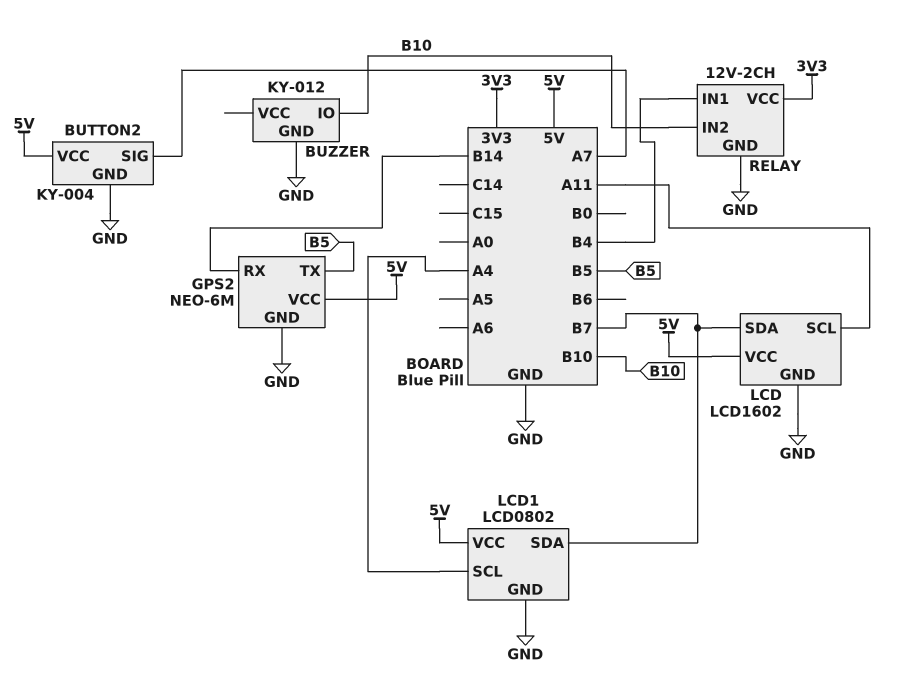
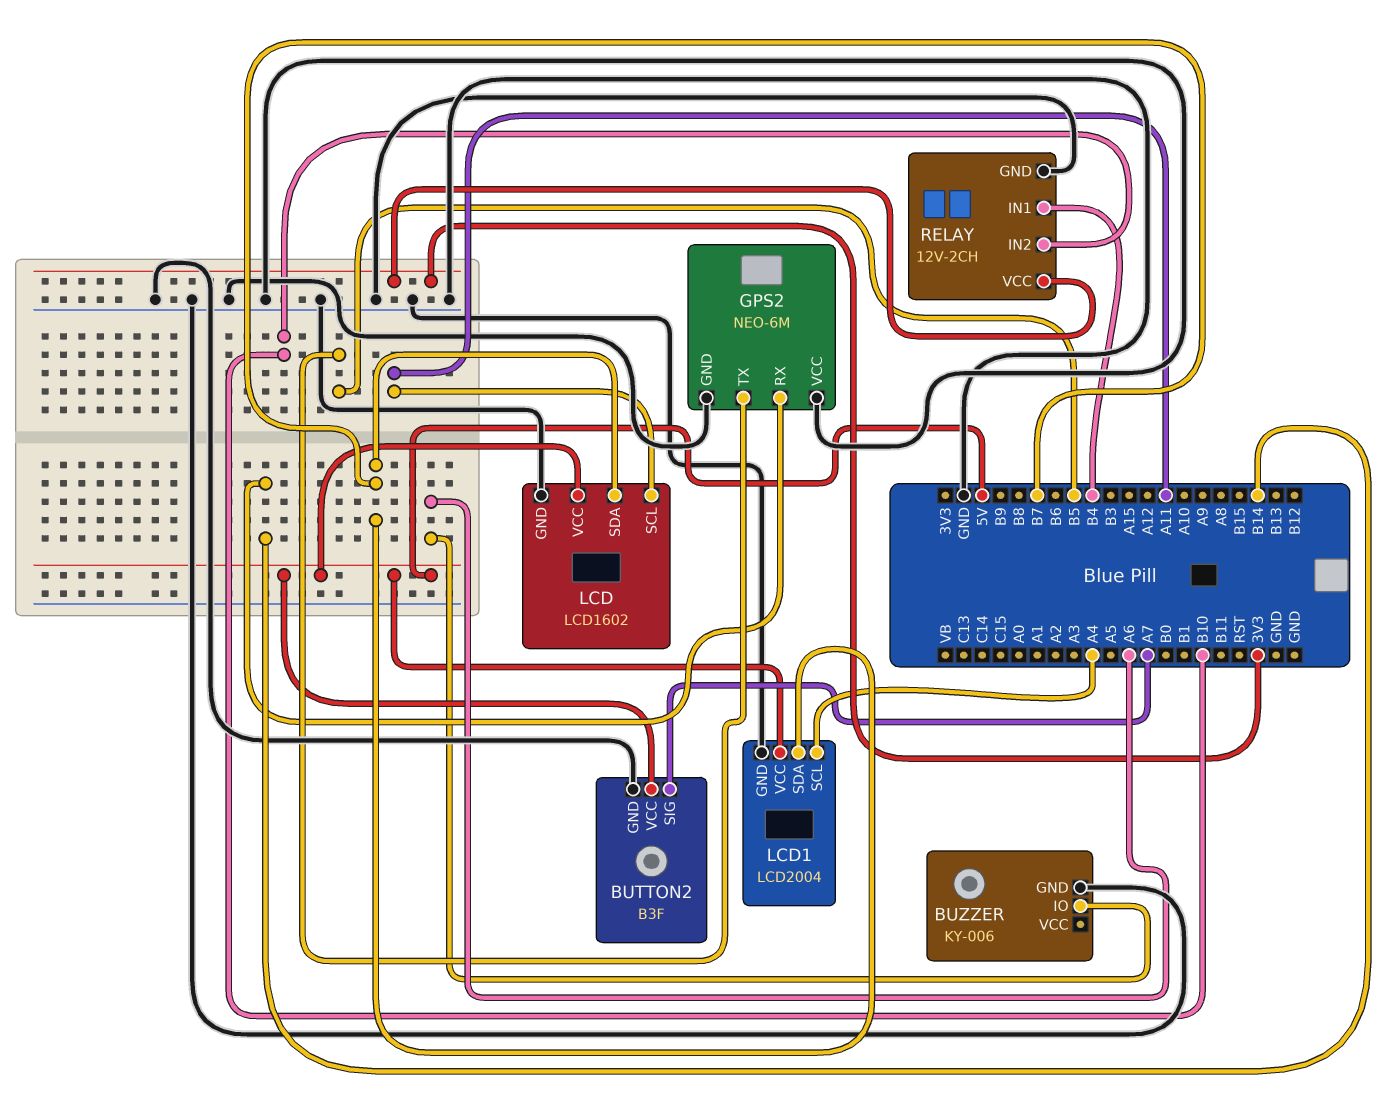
BUTTON2: KY-004 -> B3F
BUZZER: KY-012 -> KY-006
BUZZER pin IO: B10 -> A6
GPS2 pin VCC: 5V -> GND
LCD1: LCD0802 -> LCD2004

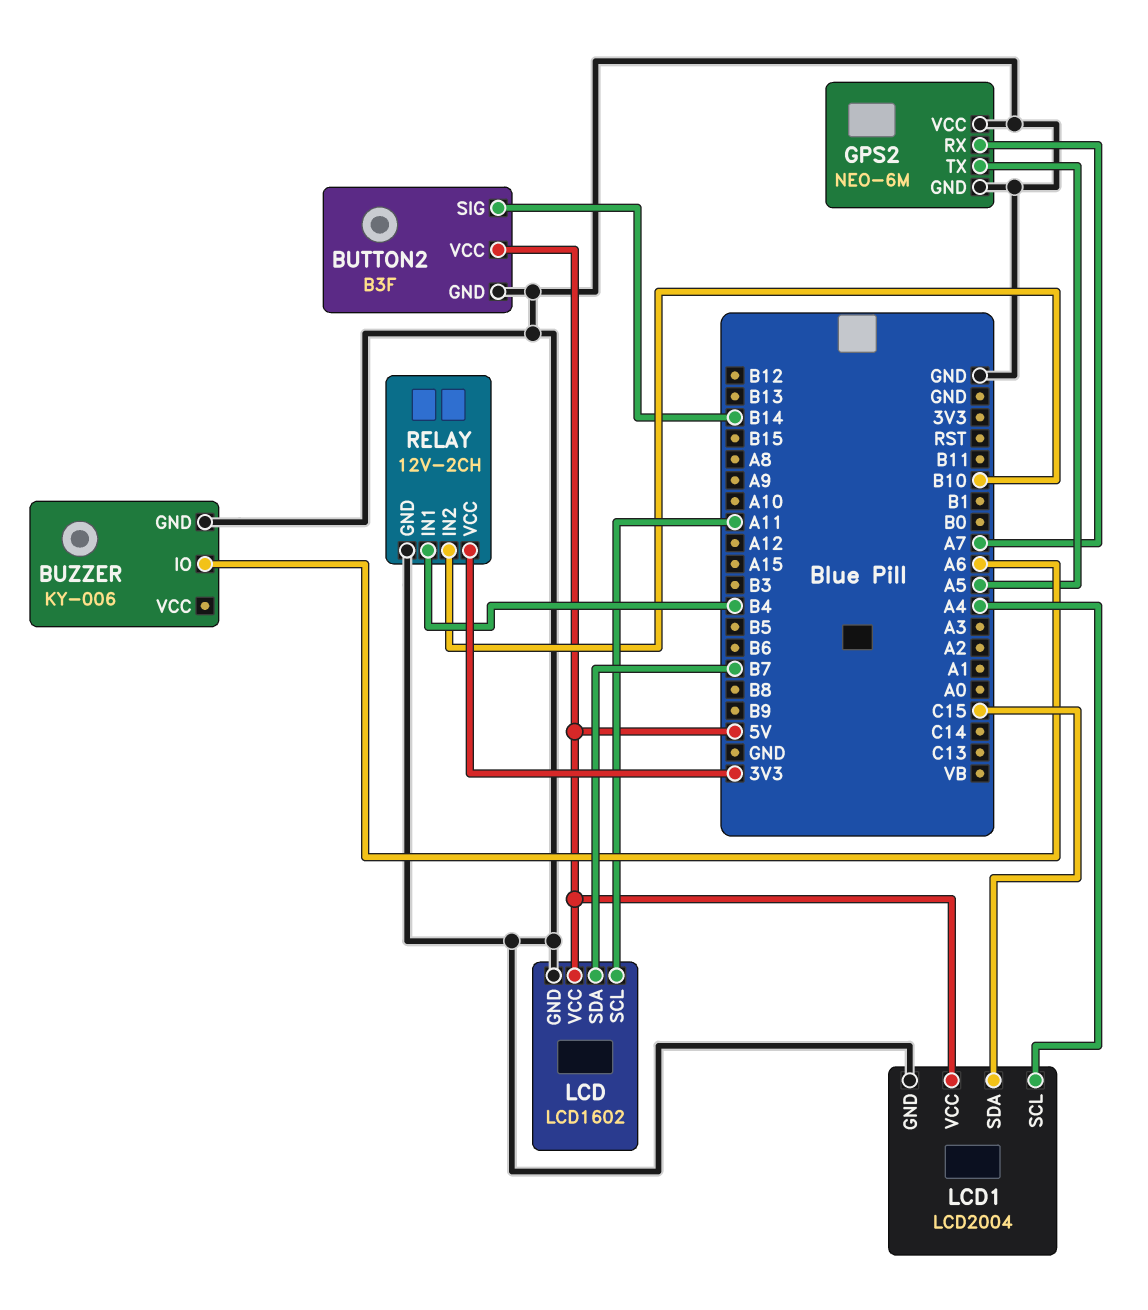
BUTTON2 pin SIG: A7 -> B14
GPS2 pin RX: B14 -> A7
GPS2 pin TX: B5 -> A5
LCD1 pin SDA: B7 -> C15

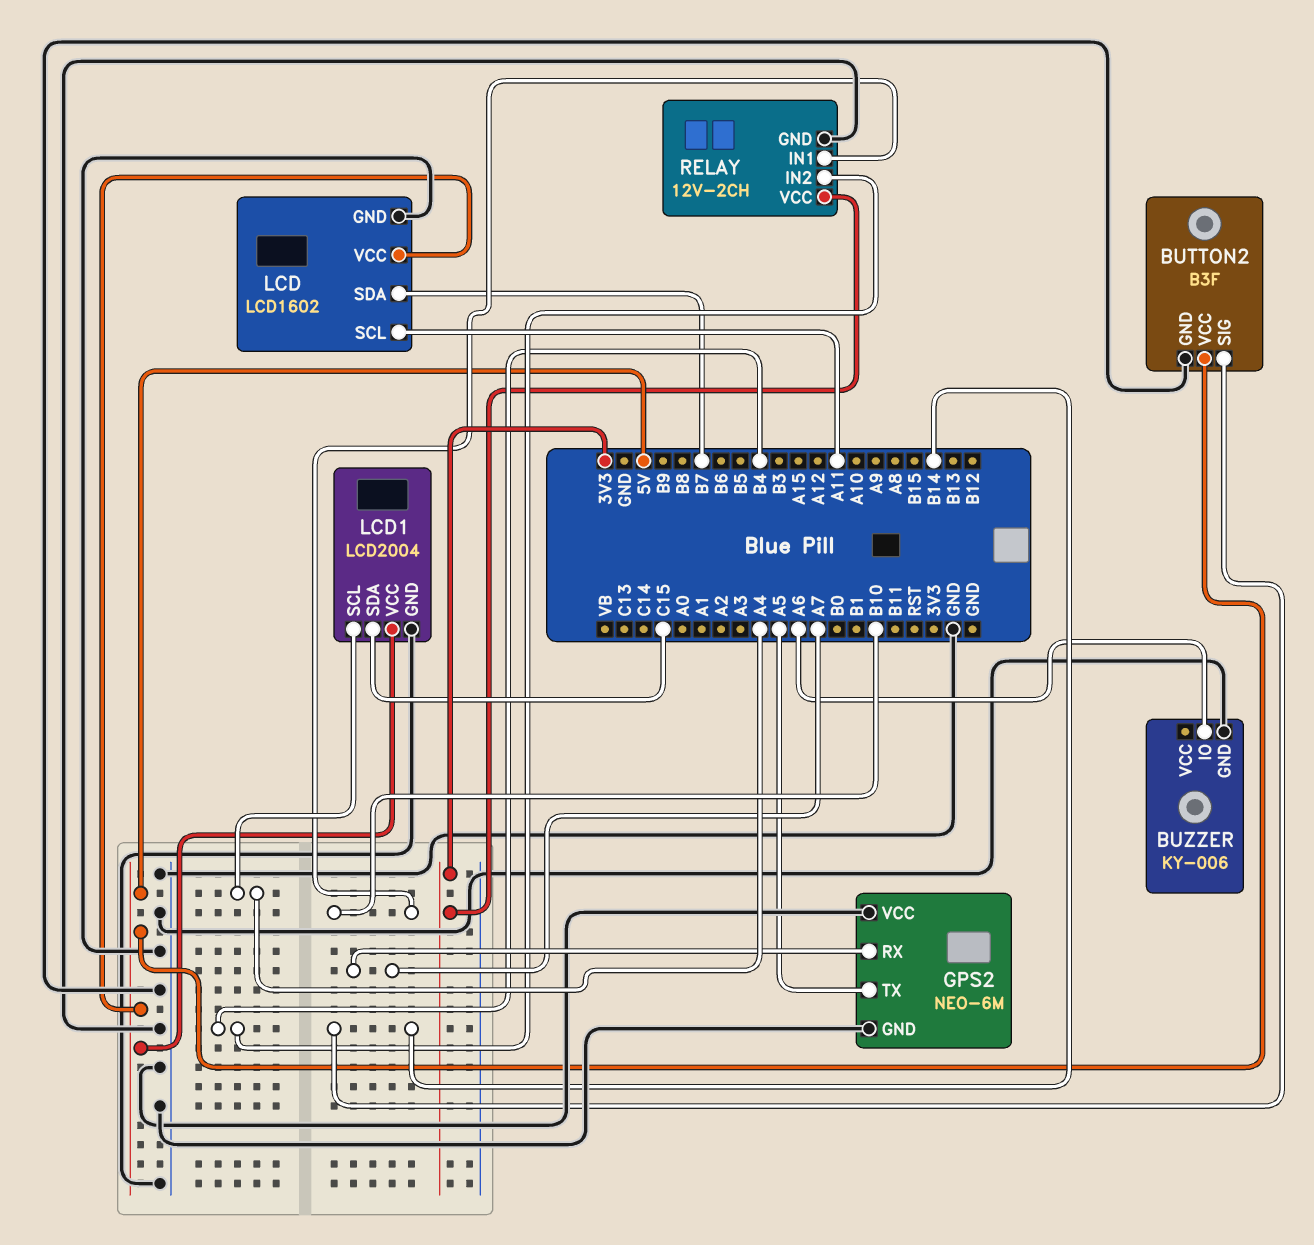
RELAY pin IN1: B4 -> B10
RELAY pin IN2: B10 -> B4

